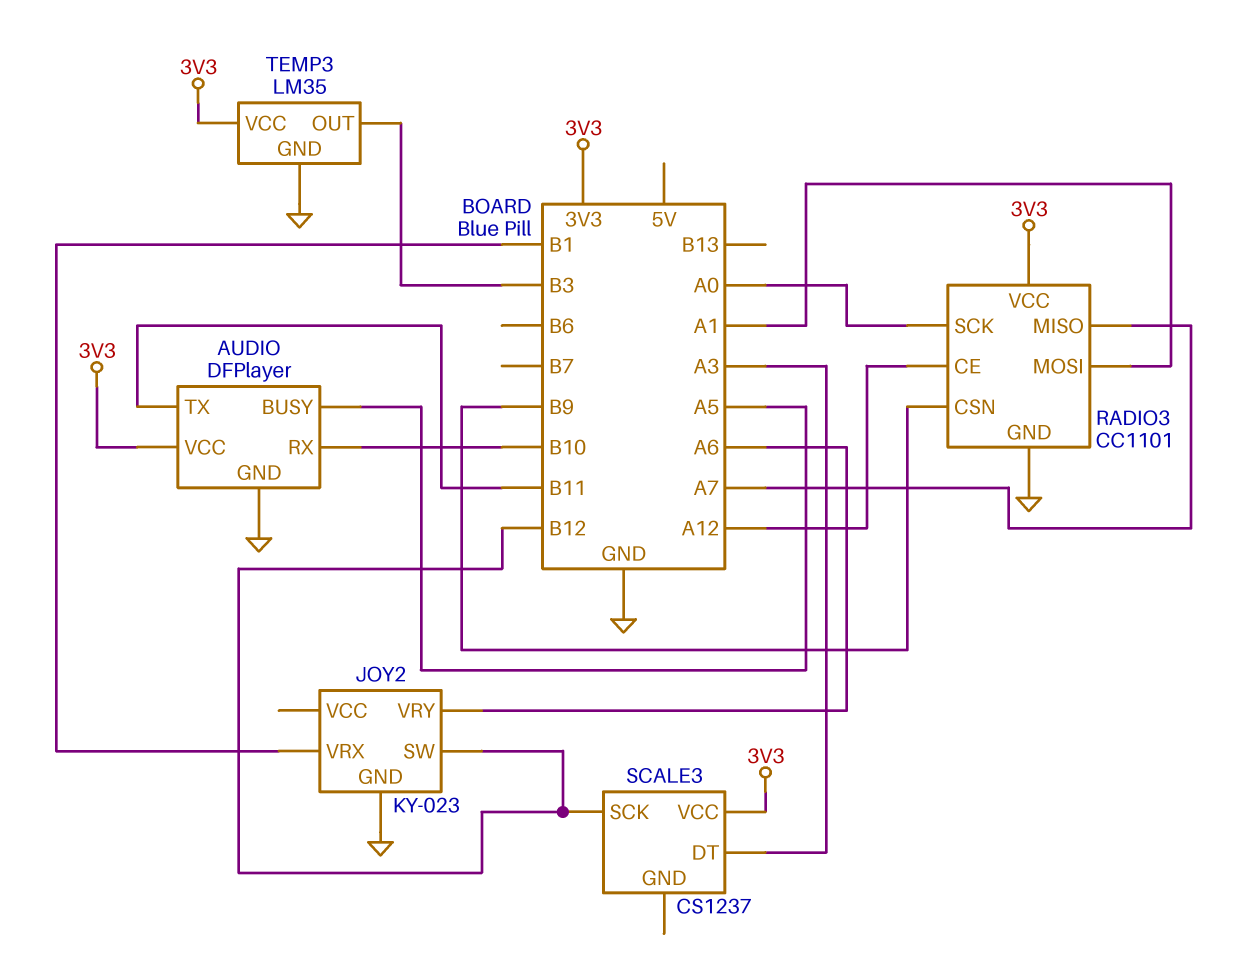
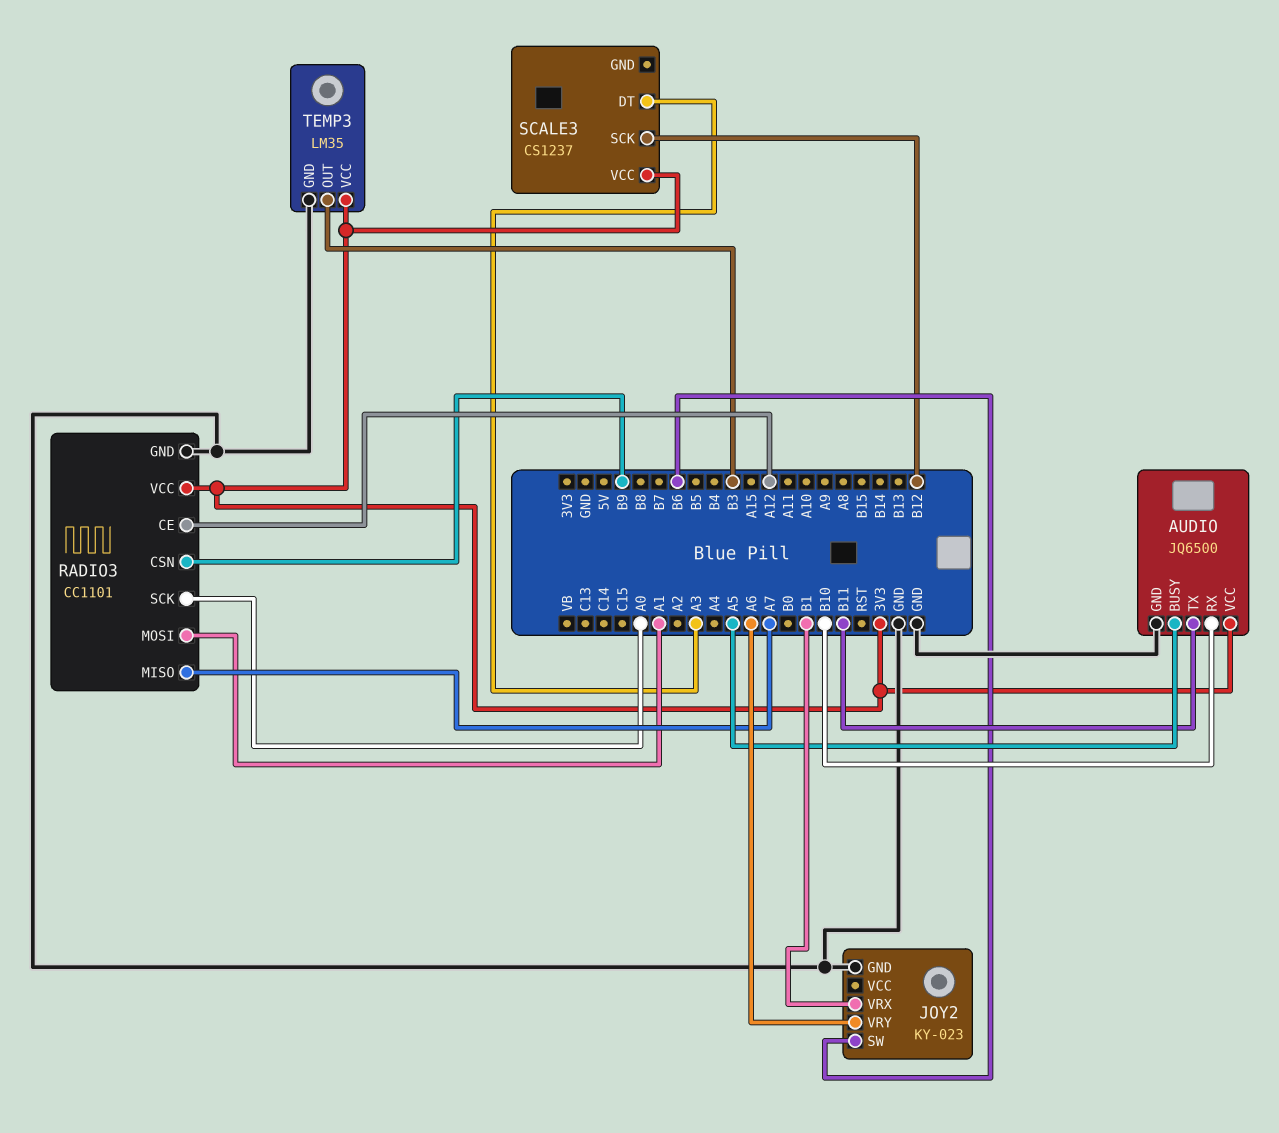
AUDIO: DFPlayer -> JQ6500
JOY2 pin SW: B12 -> B6

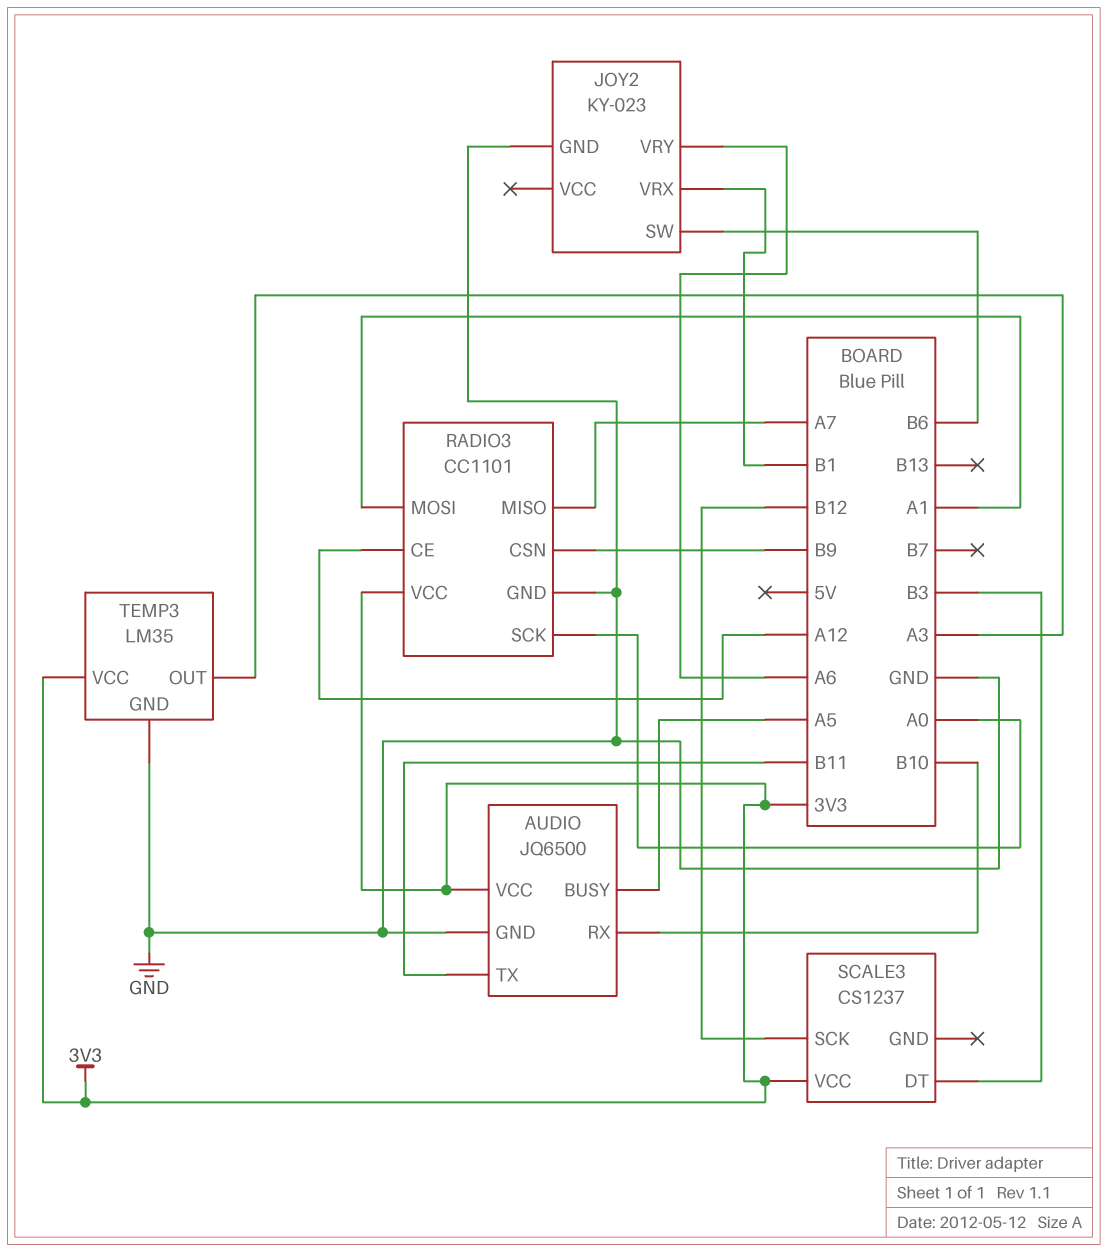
SCALE3 pin DT: A3 -> B3
TEMP3 pin OUT: B3 -> A3

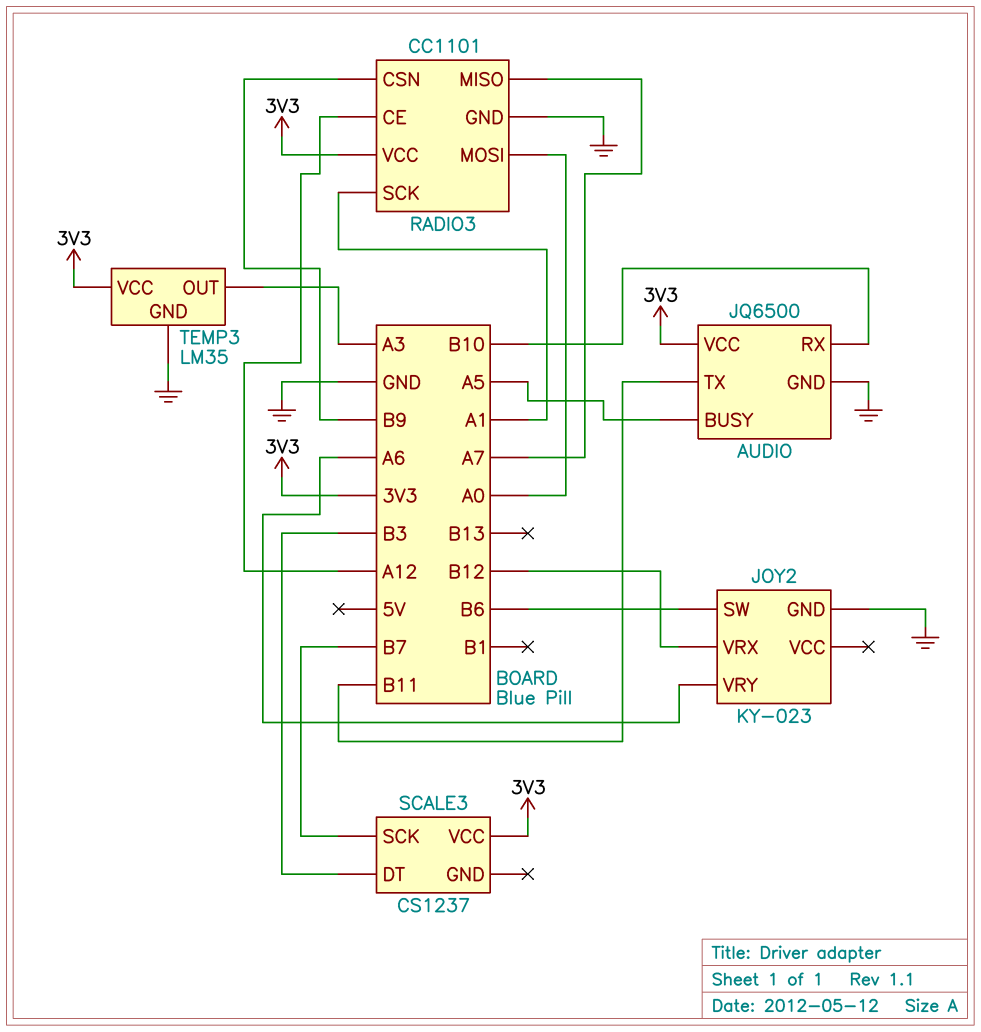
JOY2 pin VRX: B1 -> B12
RADIO3 pin MOSI: A1 -> A0
RADIO3 pin SCK: A0 -> A1
SCALE3 pin SCK: B12 -> B7

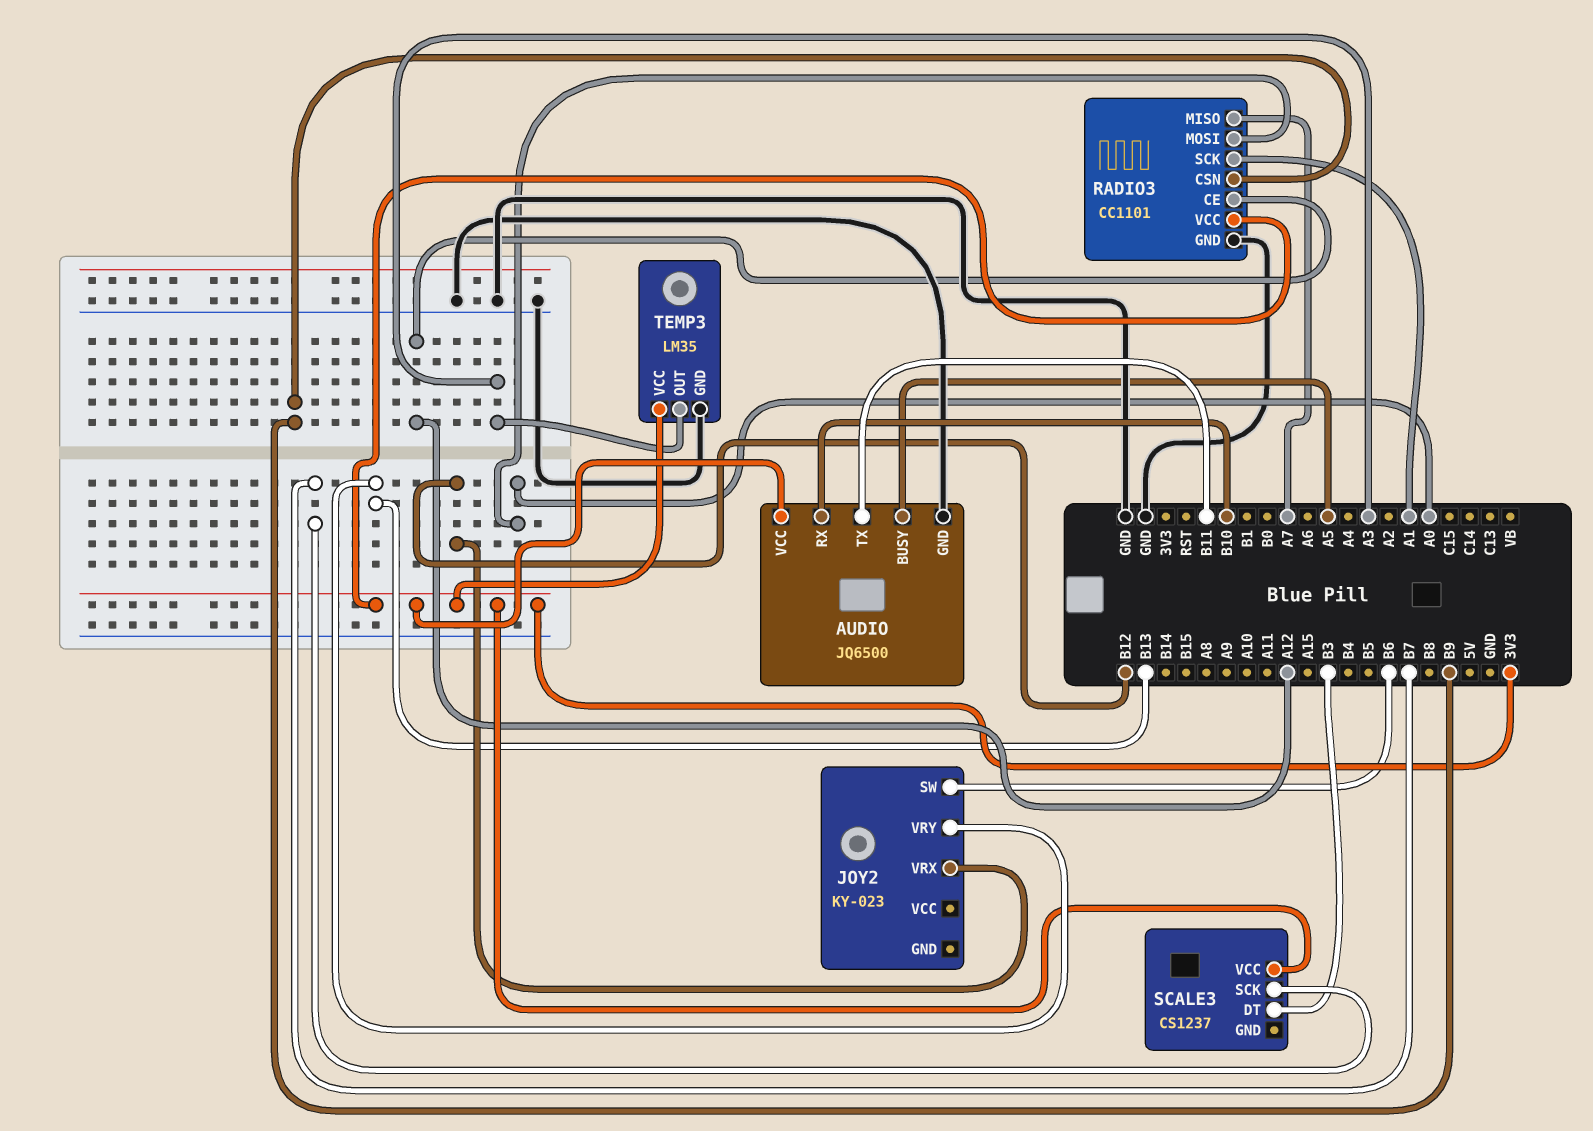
JOY2 pin GND: GND -> none
JOY2 pin VRY: A6 -> B13

